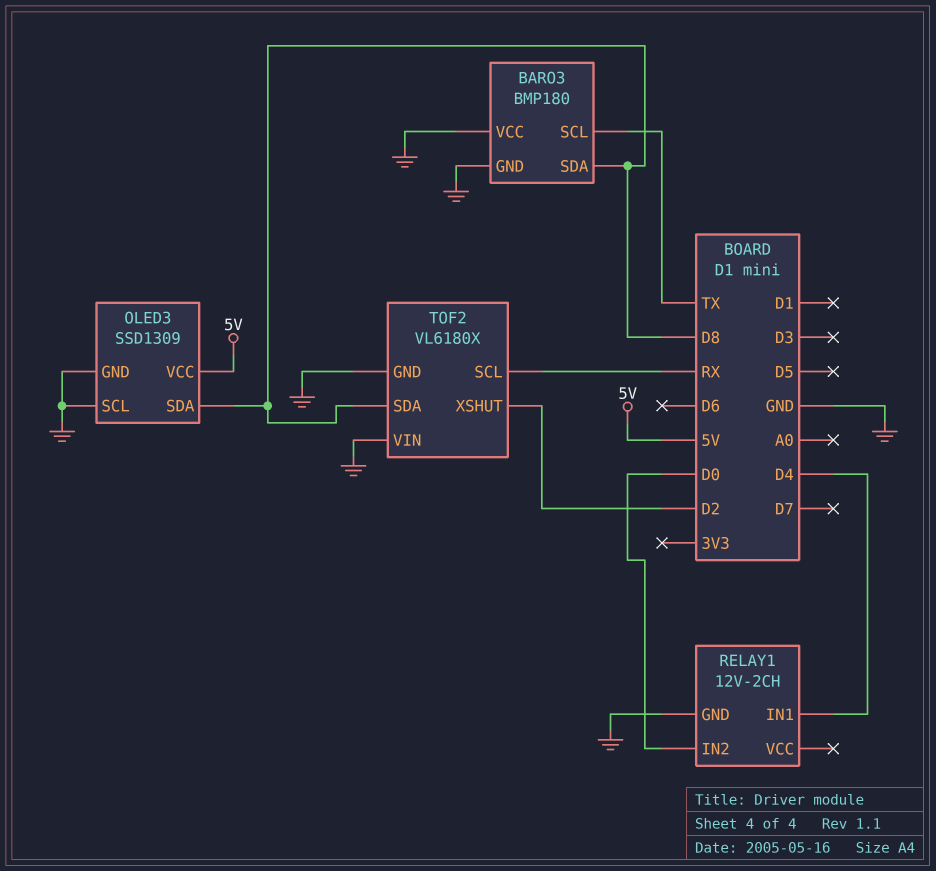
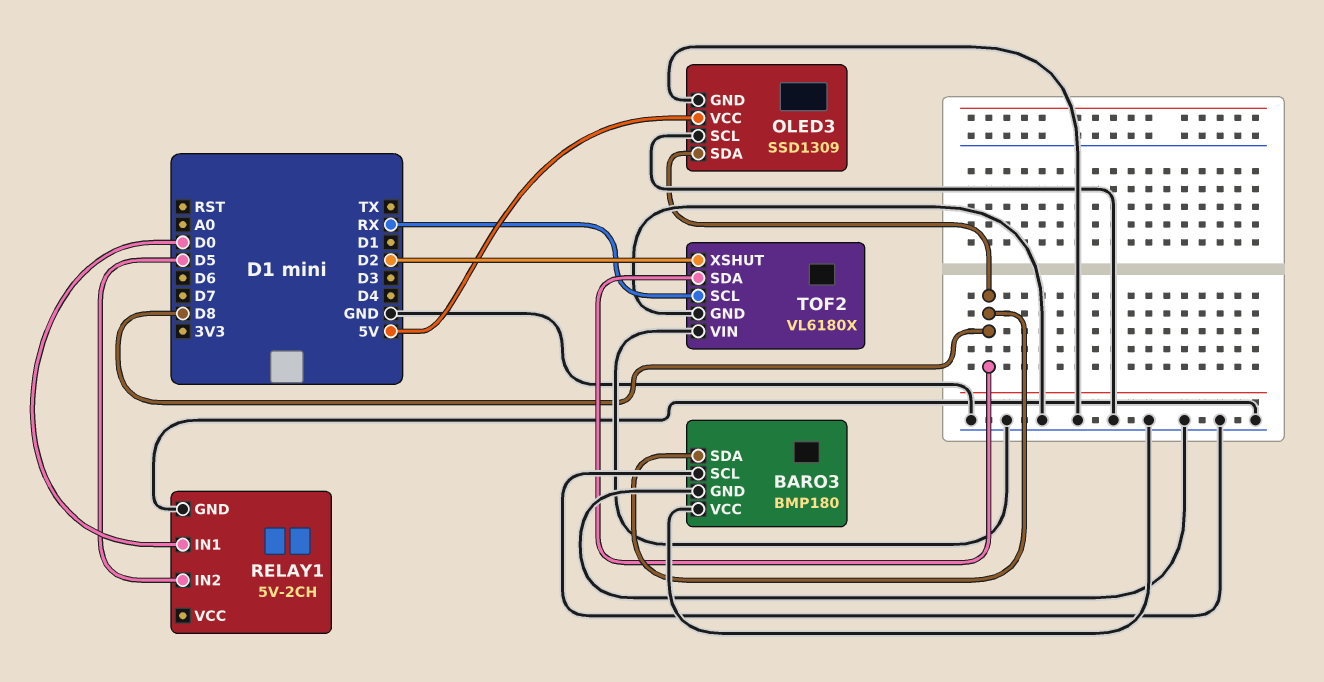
BARO3 pin SCL: TX -> GND
RELAY1: 12V-2CH -> 5V-2CH
RELAY1 pin IN1: D4 -> D0
RELAY1 pin IN2: D0 -> D5

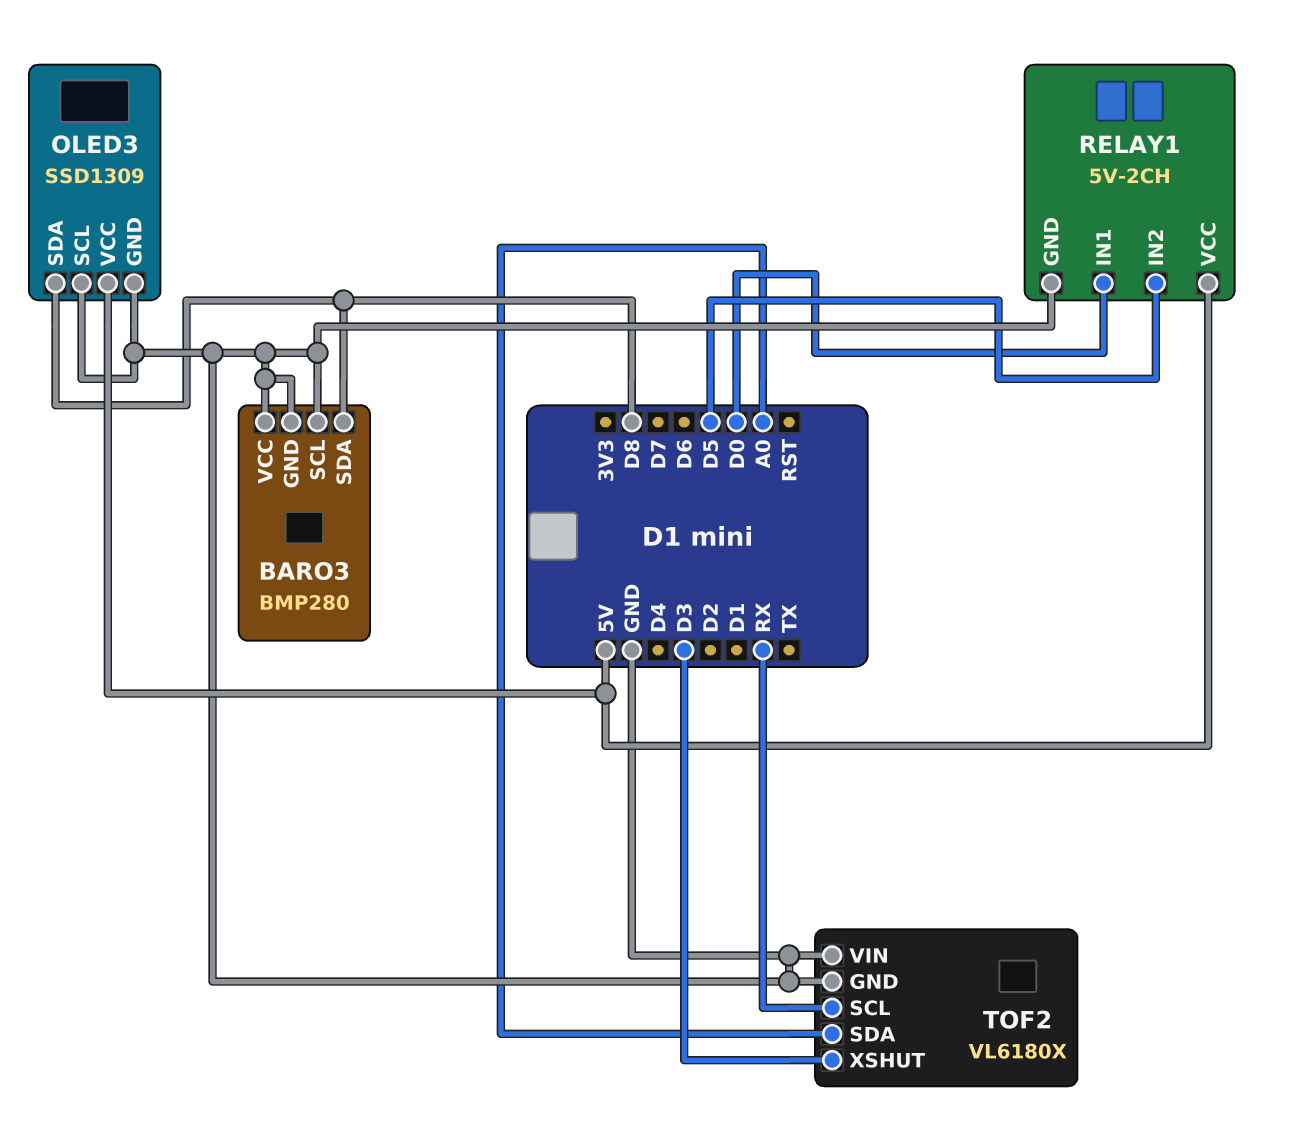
BARO3: BMP180 -> BMP280
RELAY1 pin VCC: none -> 5V
TOF2 pin SDA: D8 -> A0
TOF2 pin XSHUT: D2 -> D3

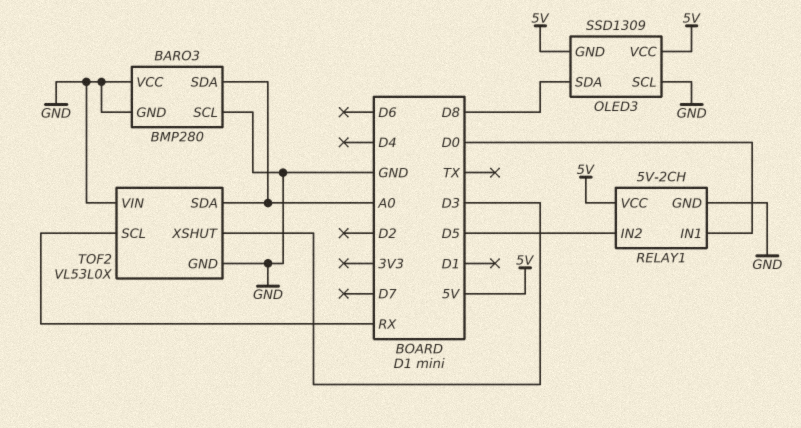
BARO3 pin SDA: D8 -> A0
OLED3 pin GND: GND -> 5V
TOF2: VL6180X -> VL53L0X

